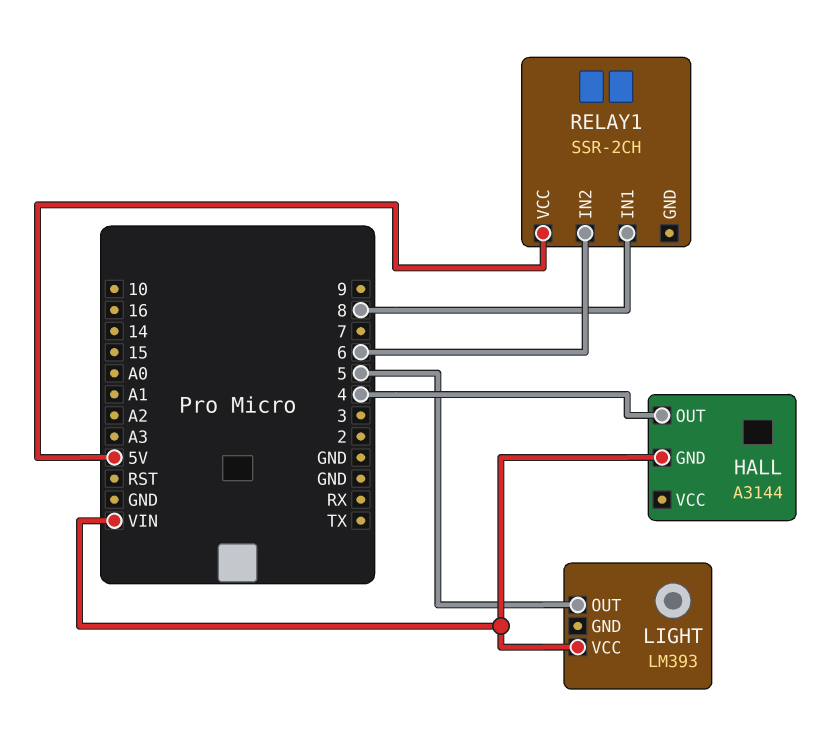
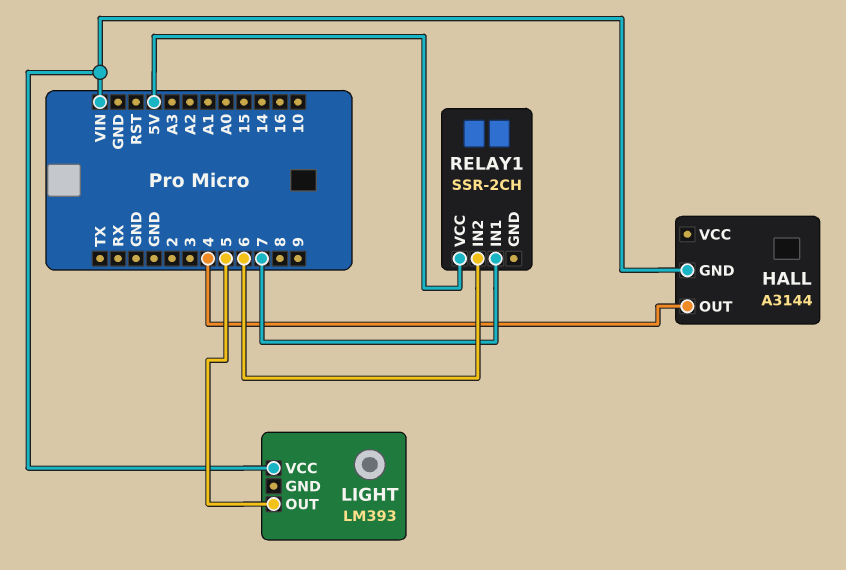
RELAY1 pin IN1: 8 -> 7

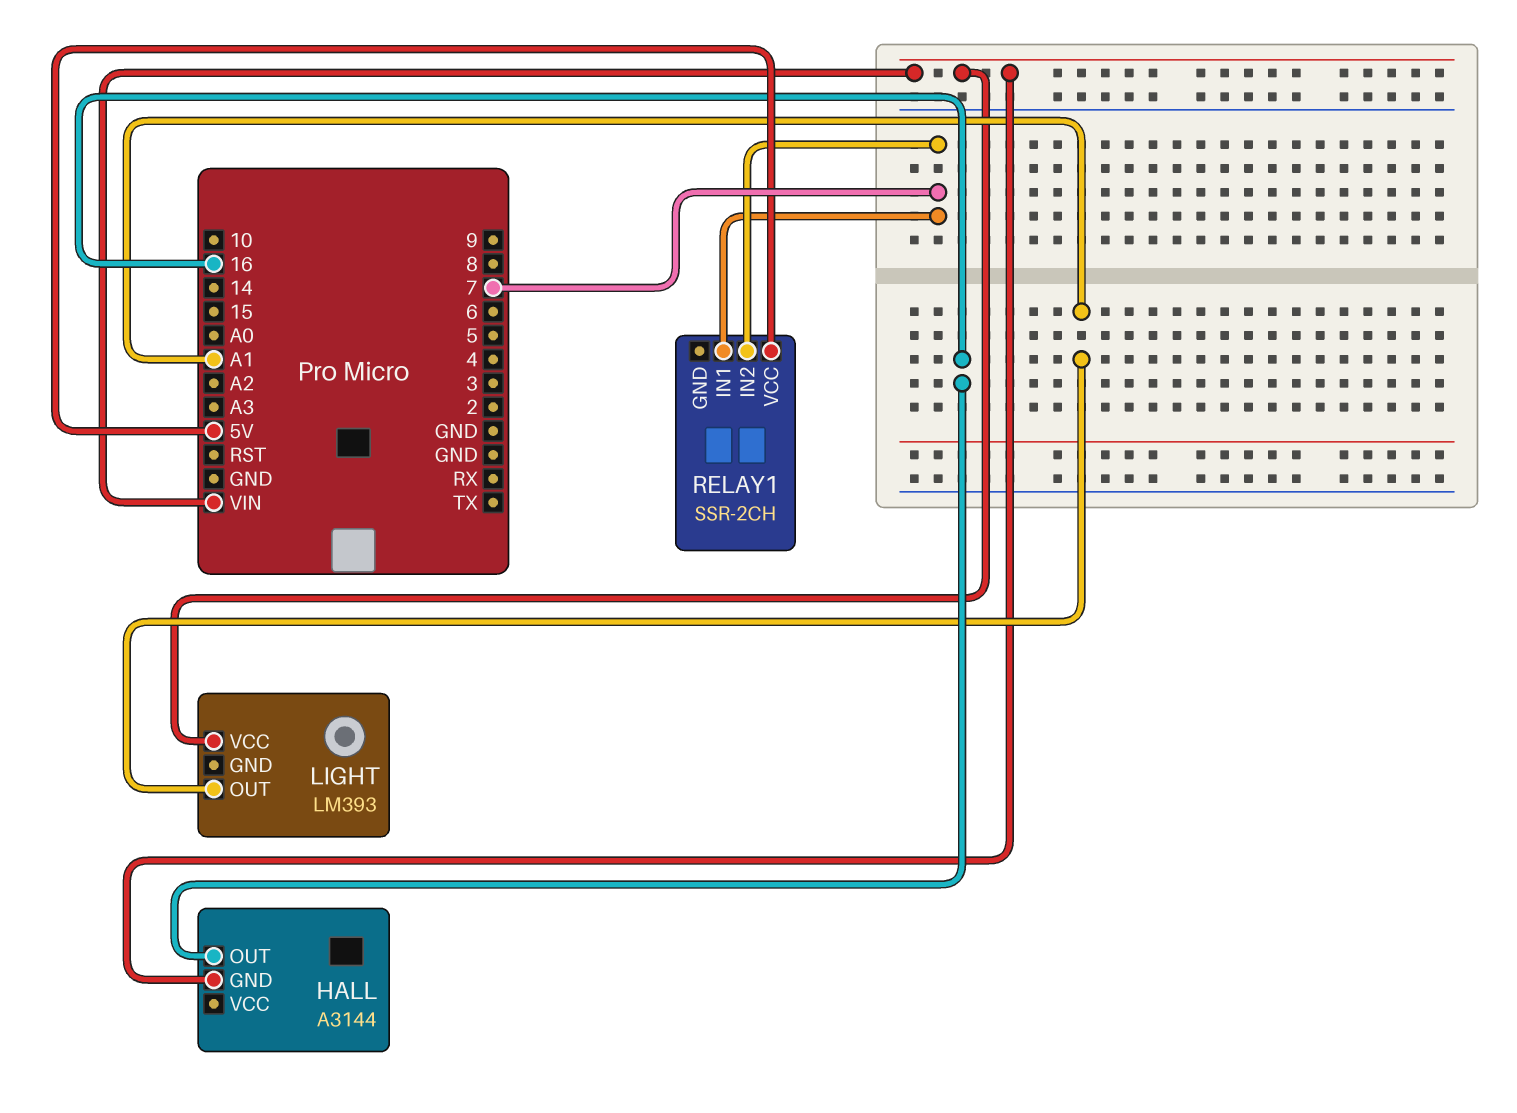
HALL pin OUT: 4 -> 16
LIGHT pin OUT: 5 -> A1
RELAY1 pin IN2: 6 -> 7

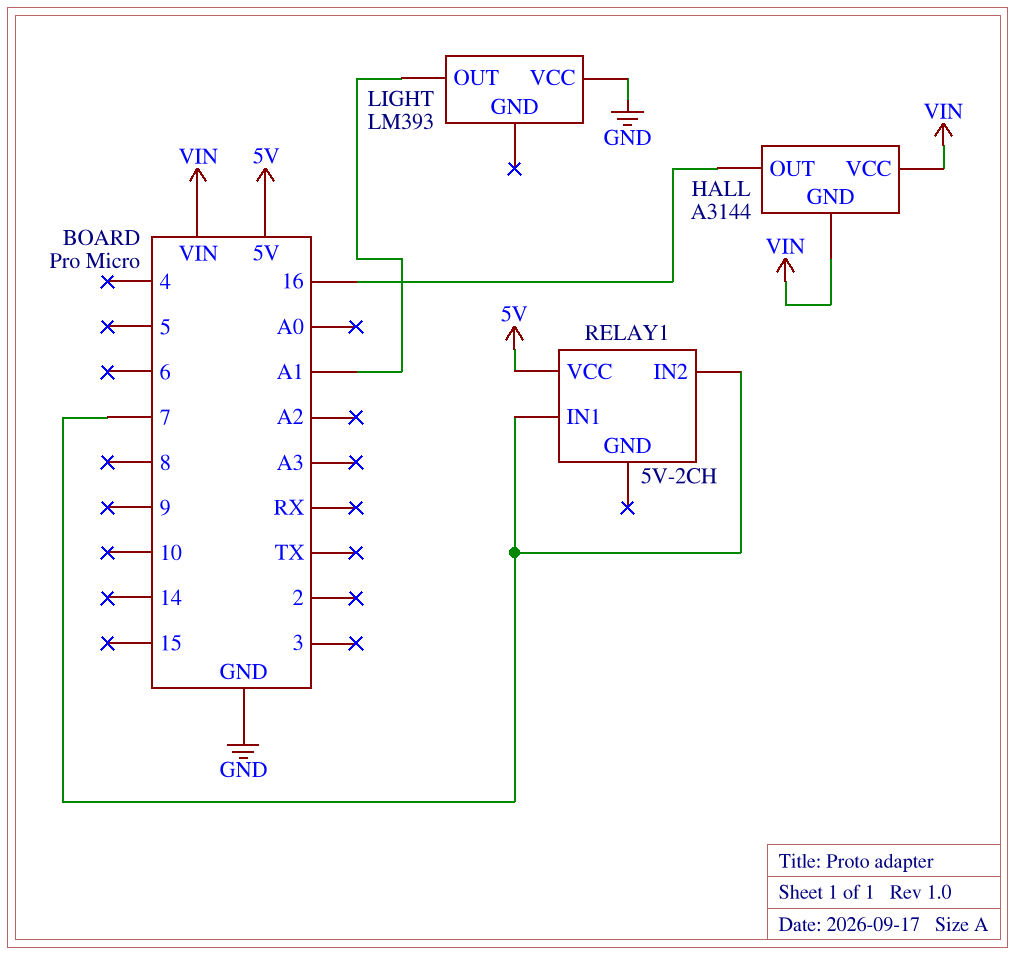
HALL pin VCC: none -> VIN
LIGHT pin VCC: VIN -> GND
RELAY1: SSR-2CH -> 5V-2CH

